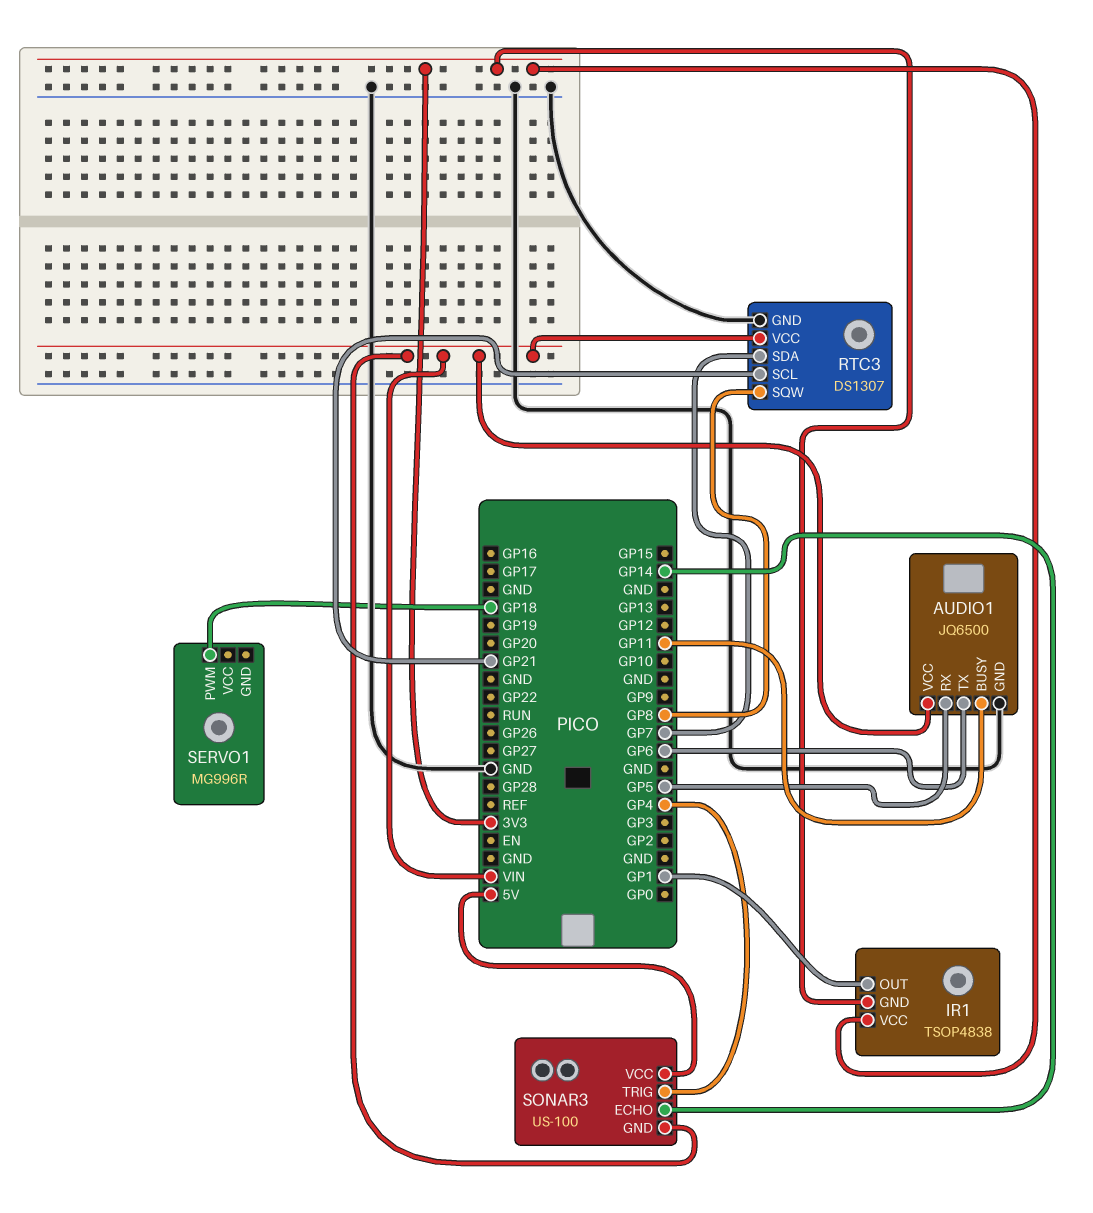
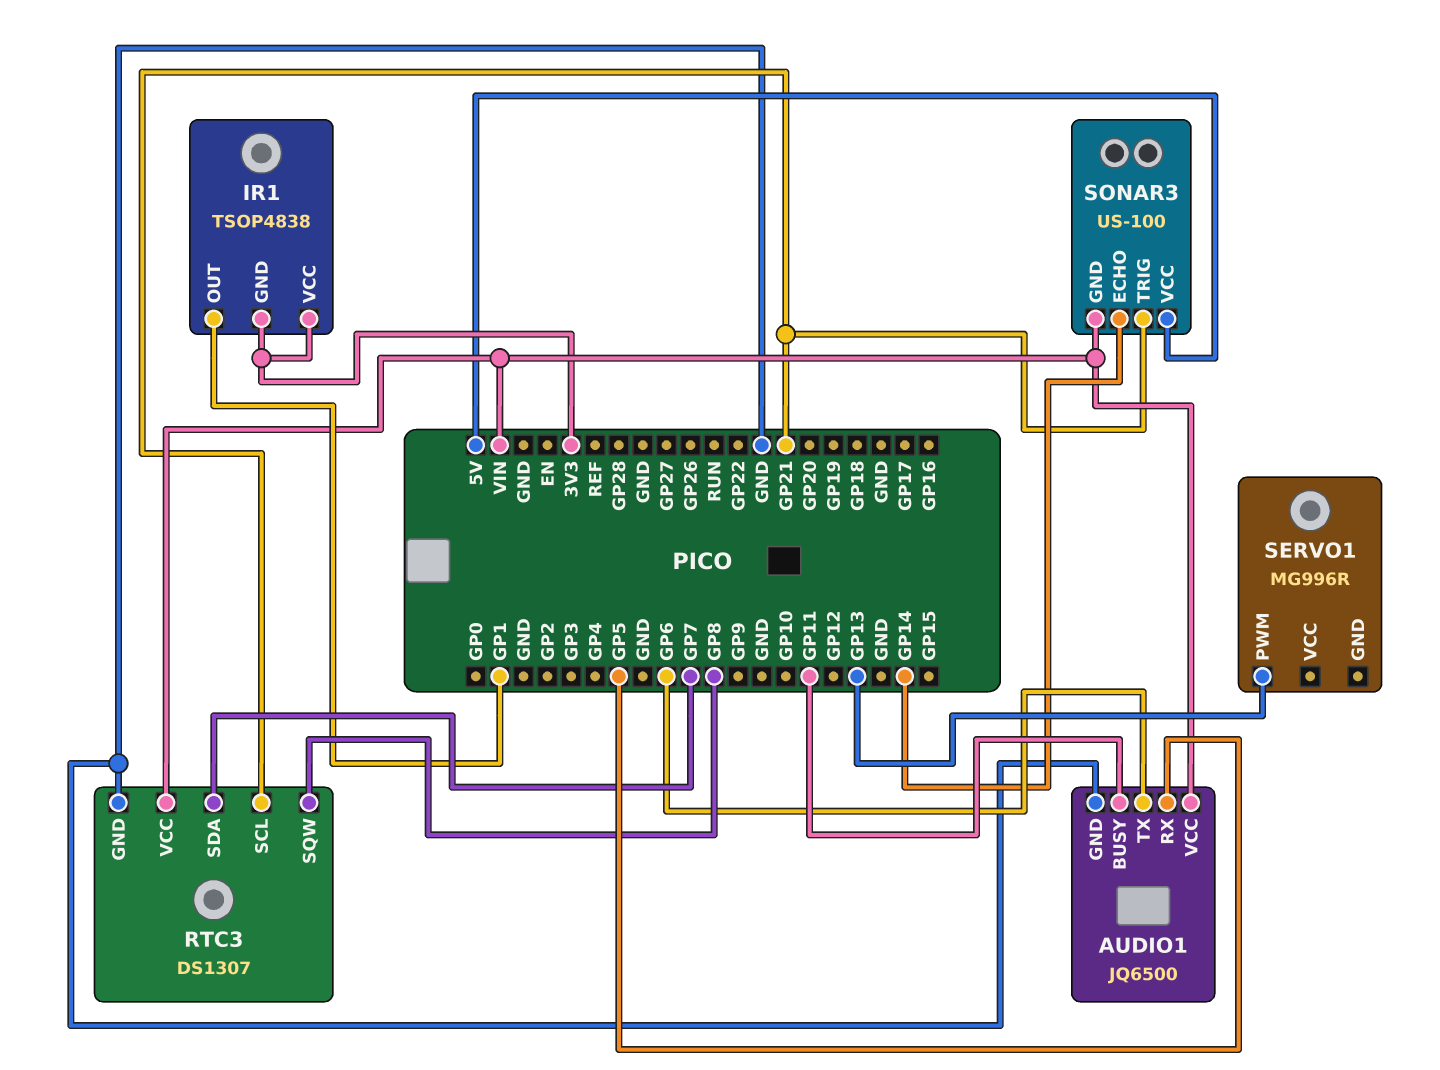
SERVO1 pin PWM: GP18 -> GP13
SONAR3 pin TRIG: GP4 -> GP21

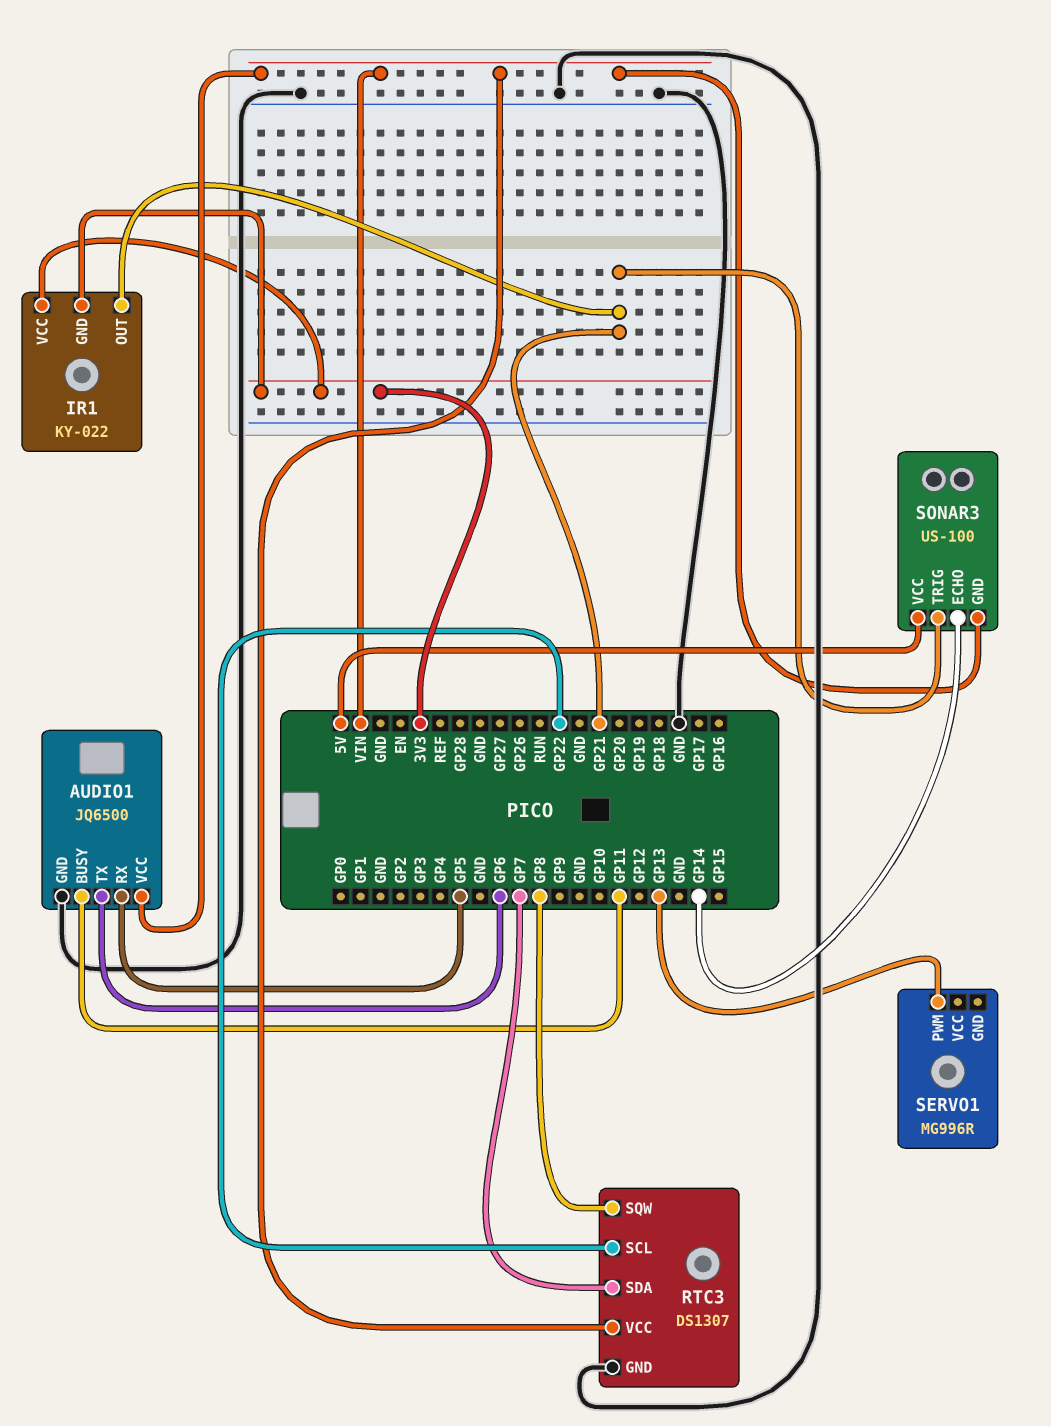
IR1: TSOP4838 -> KY-022
IR1 pin OUT: GP1 -> GP21
RTC3 pin SCL: GP21 -> GP22

